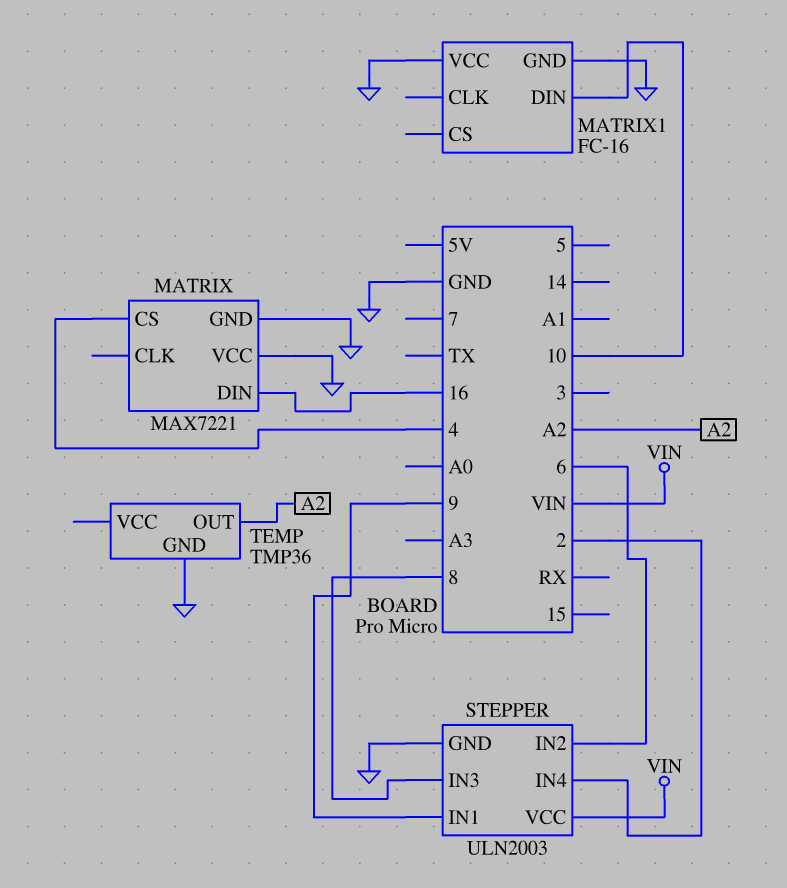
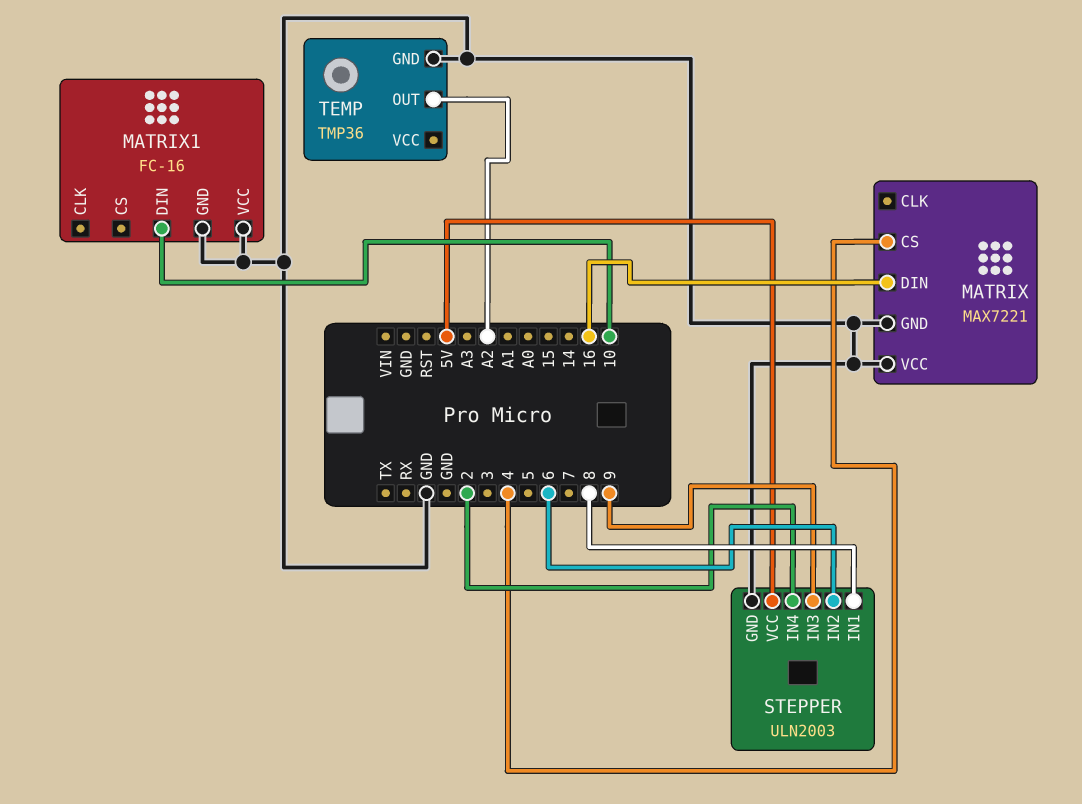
STEPPER pin IN1: 9 -> 8
STEPPER pin IN3: 8 -> 9
STEPPER pin VCC: VIN -> 5V

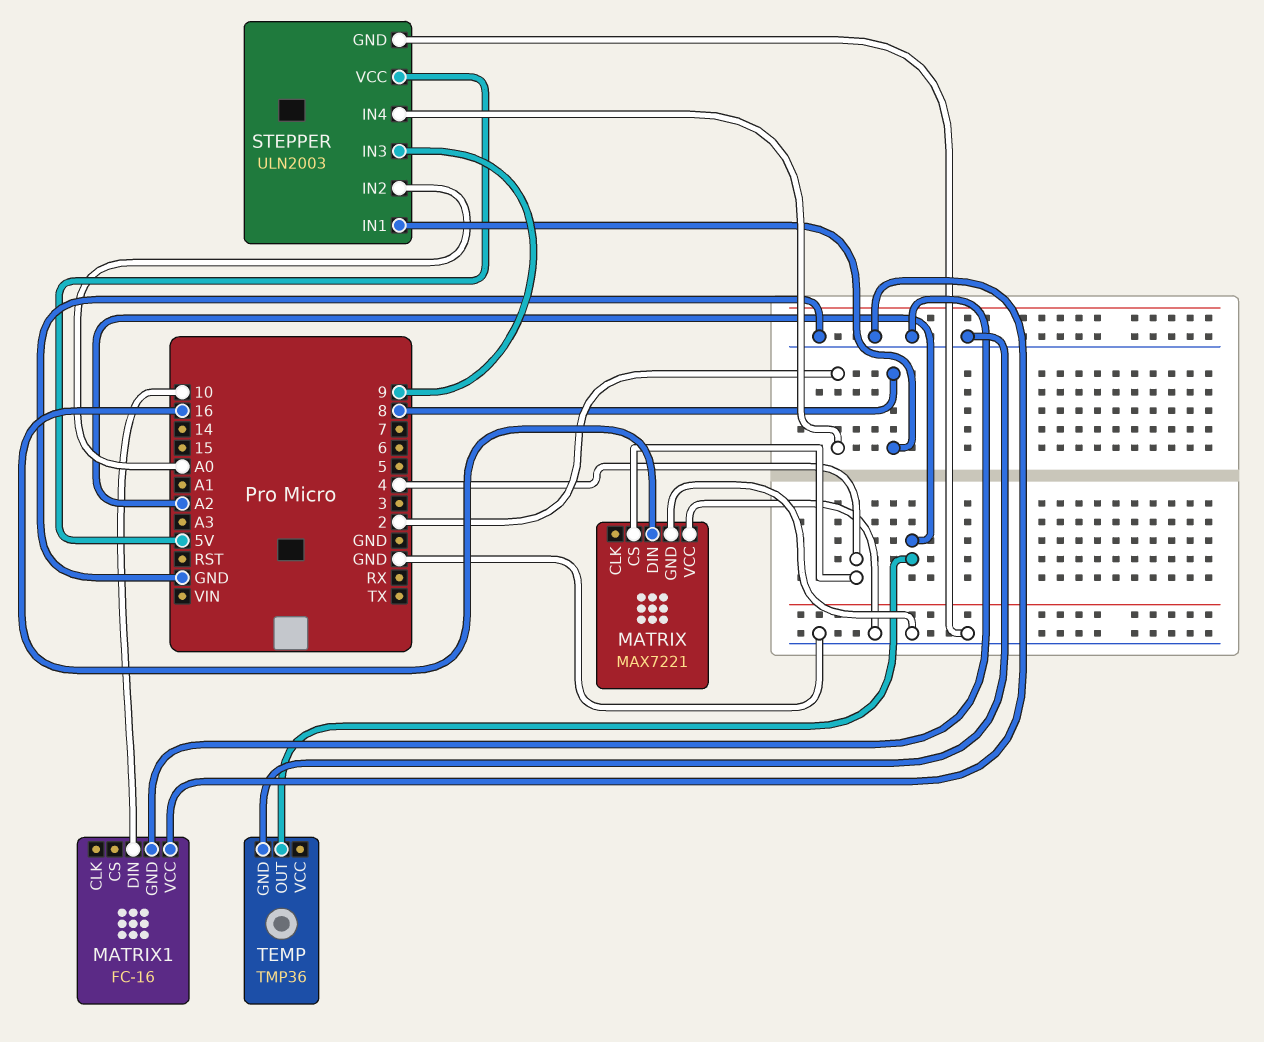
STEPPER pin IN2: 6 -> A0

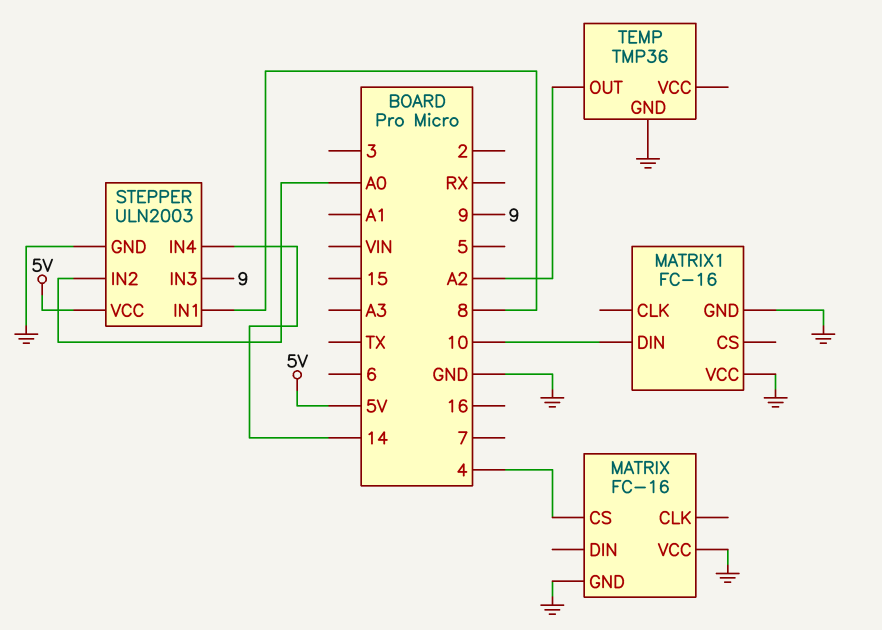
MATRIX: MAX7221 -> FC-16
MATRIX pin DIN: 16 -> none
STEPPER pin IN4: 2 -> 14

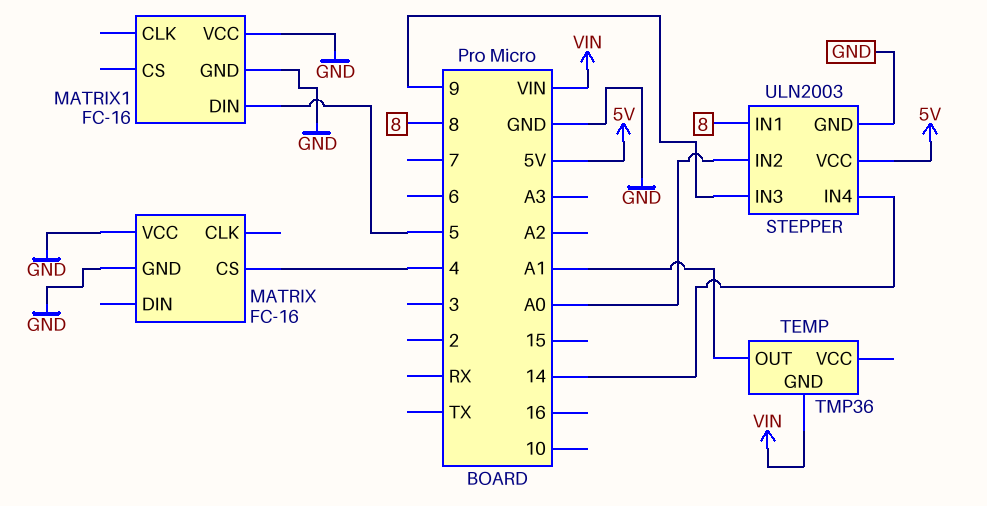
MATRIX1 pin DIN: 10 -> 5
TEMP pin GND: GND -> VIN
TEMP pin OUT: A2 -> A1

